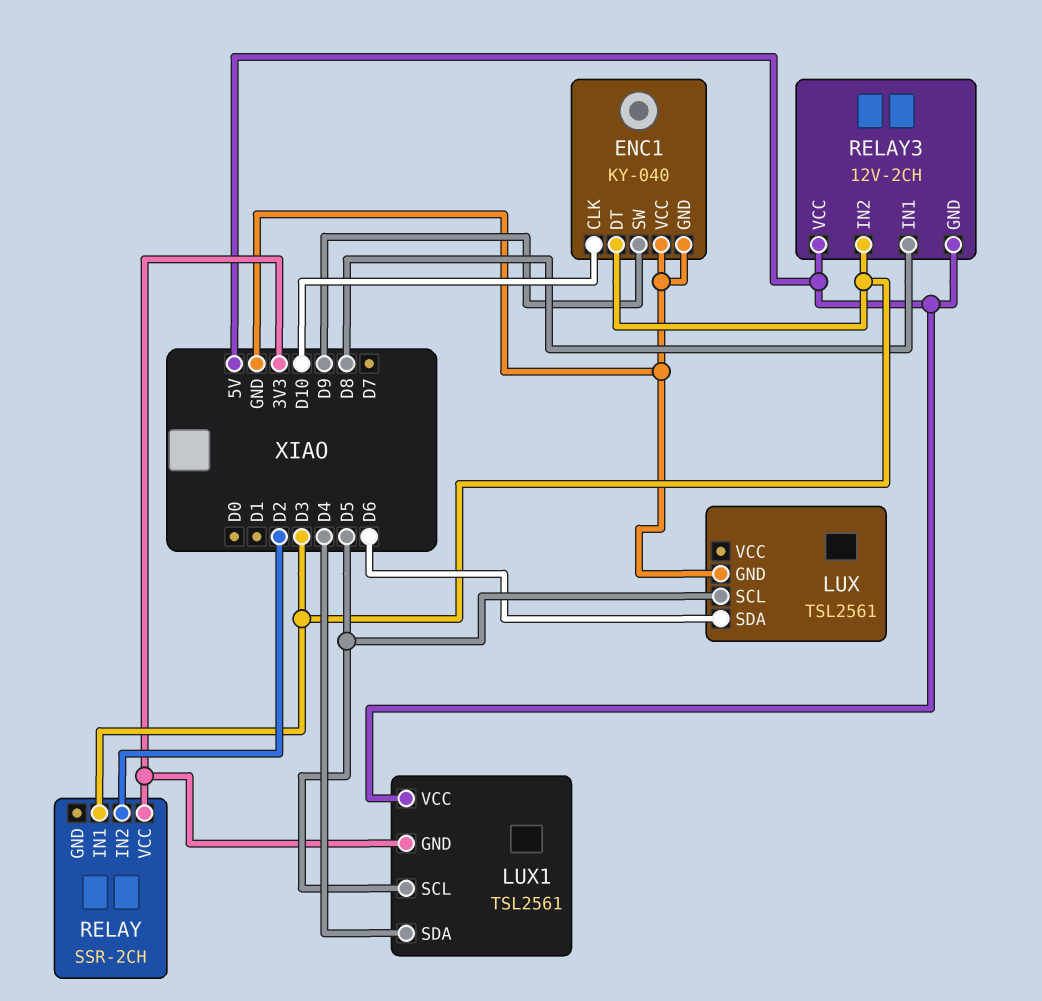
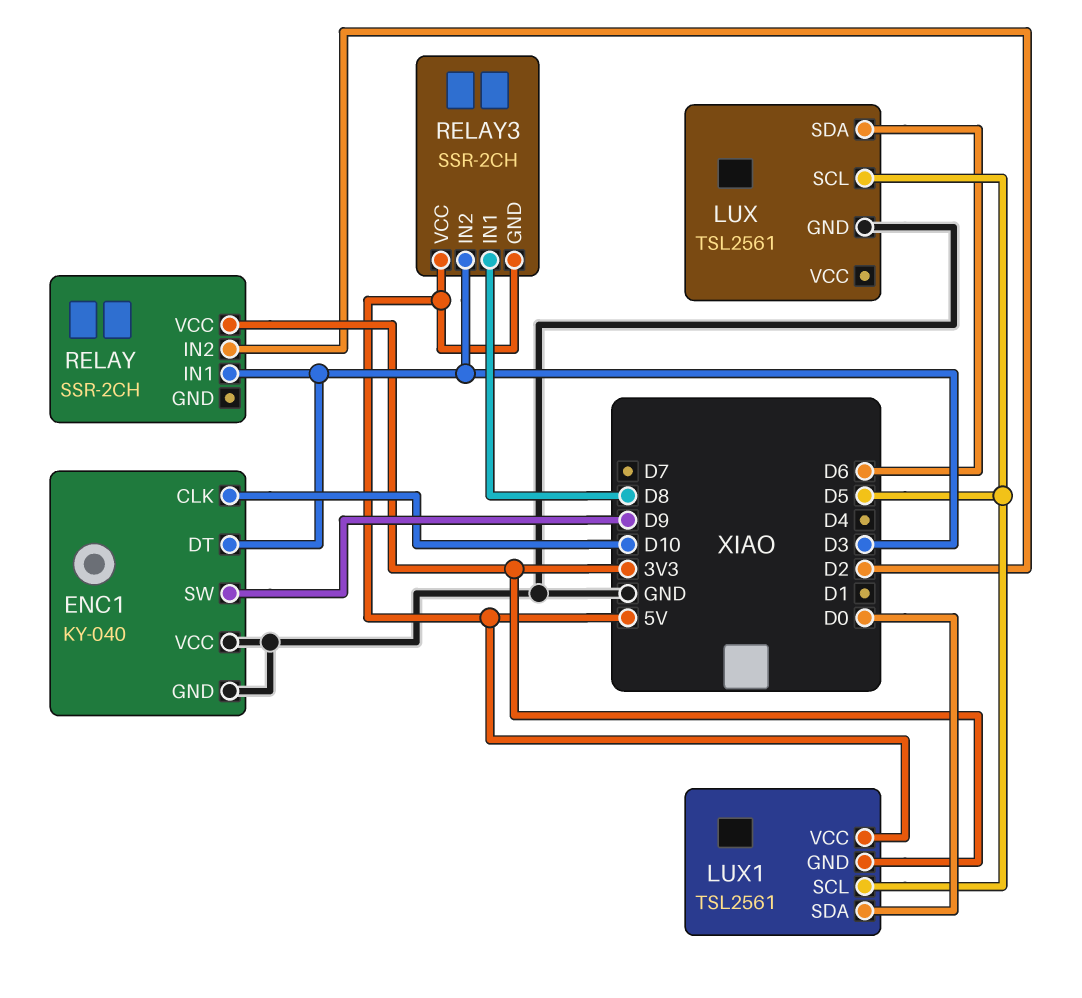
LUX1 pin SDA: D4 -> D0
RELAY3: 12V-2CH -> SSR-2CH

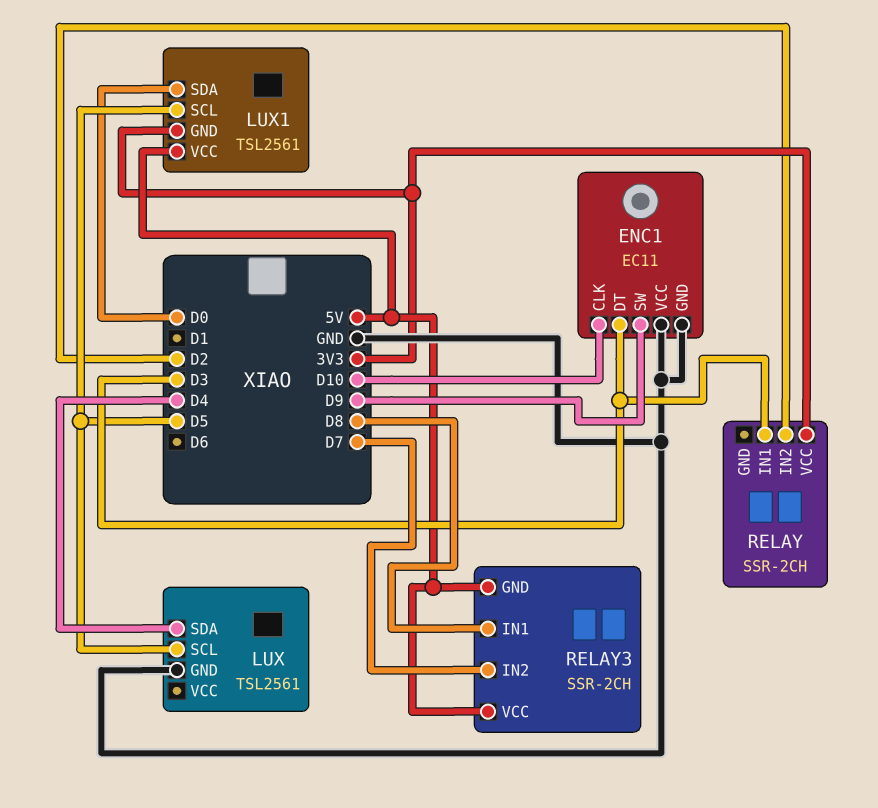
ENC1: KY-040 -> EC11
LUX pin SDA: D6 -> D4
RELAY3 pin IN2: D3 -> D7

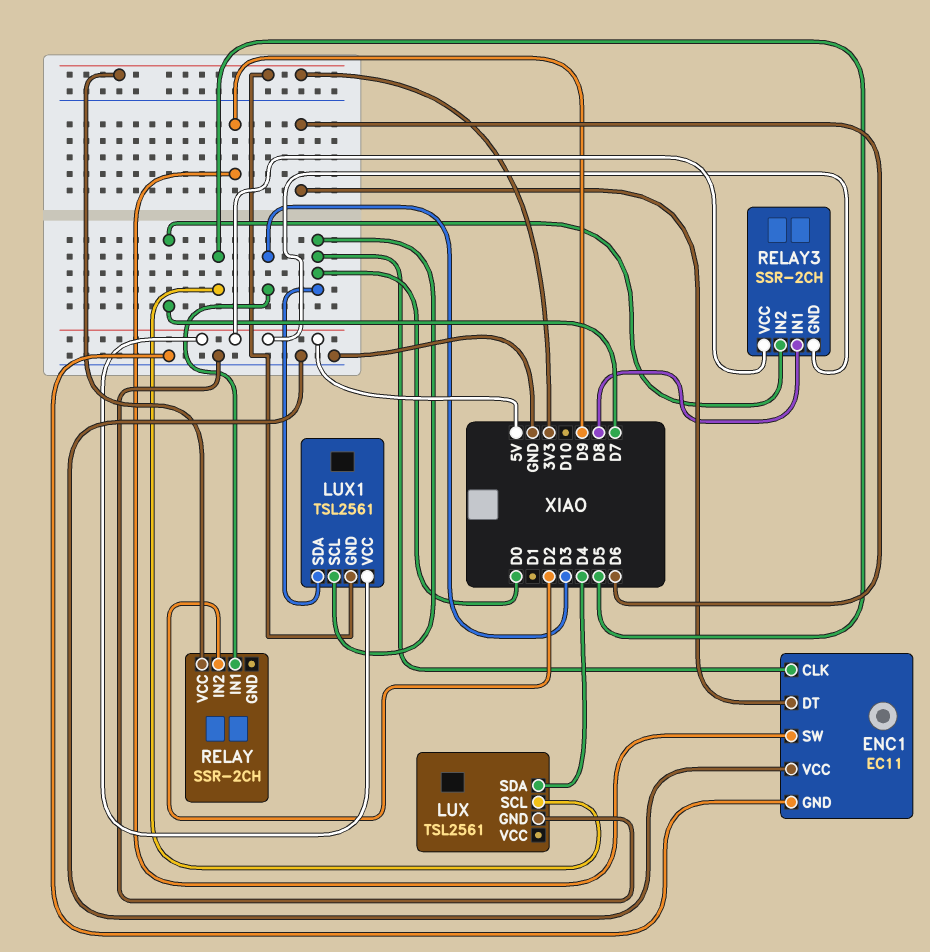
ENC1 pin CLK: D10 -> D0
ENC1 pin DT: D3 -> D6
LUX1 pin SCL: D5 -> D0

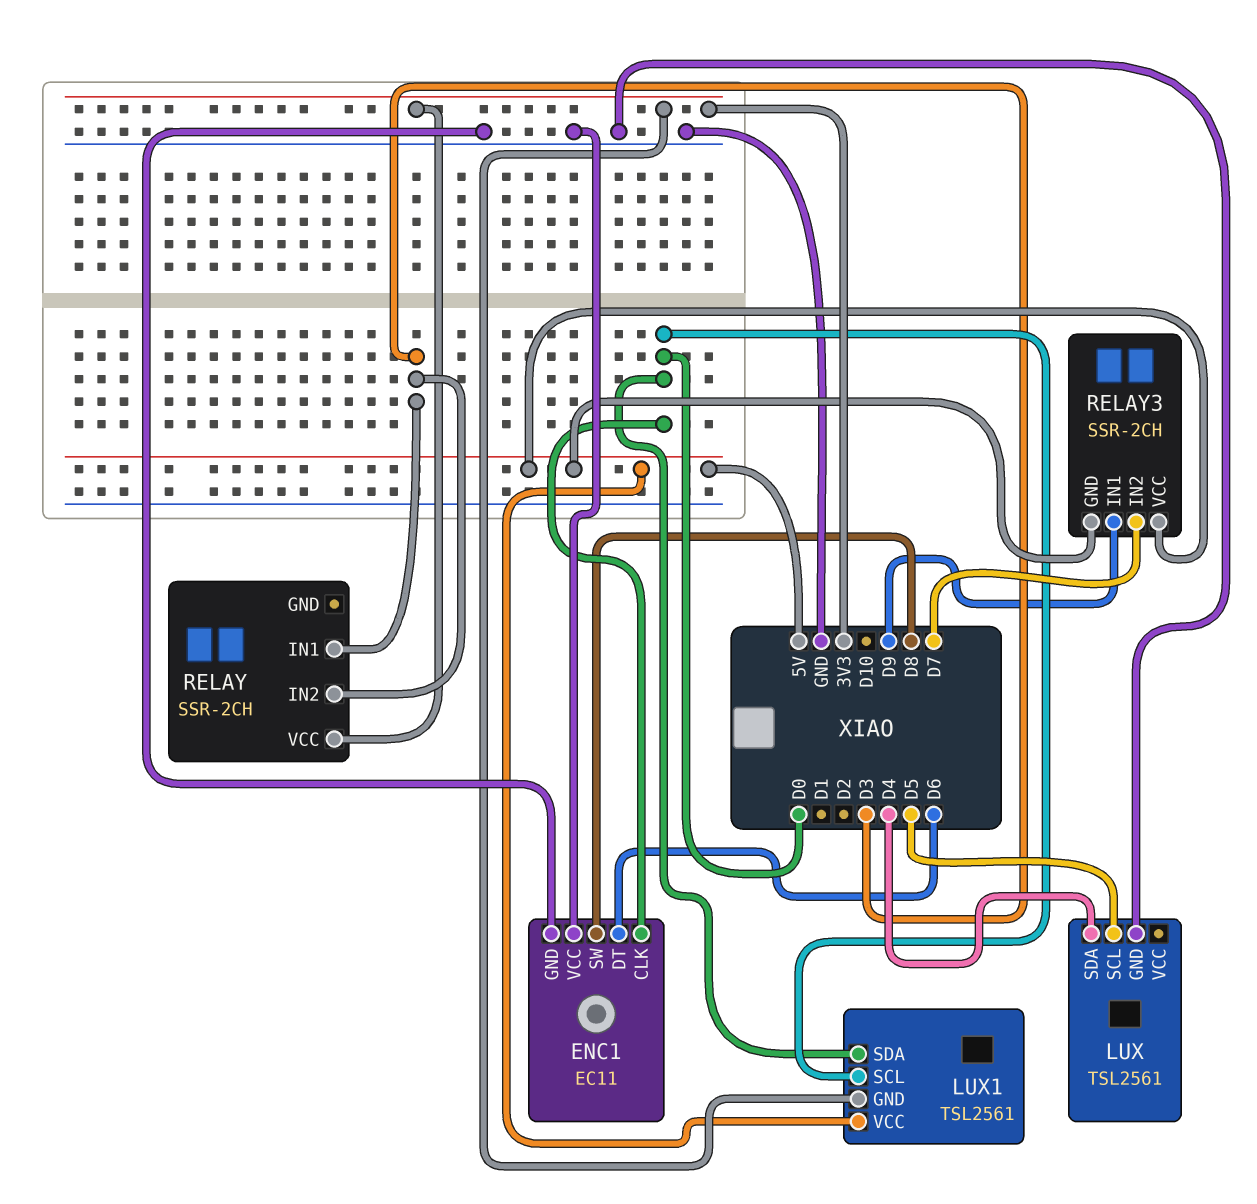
ENC1 pin SW: D9 -> D8
RELAY pin IN2: D2 -> D3
RELAY3 pin IN1: D8 -> D9

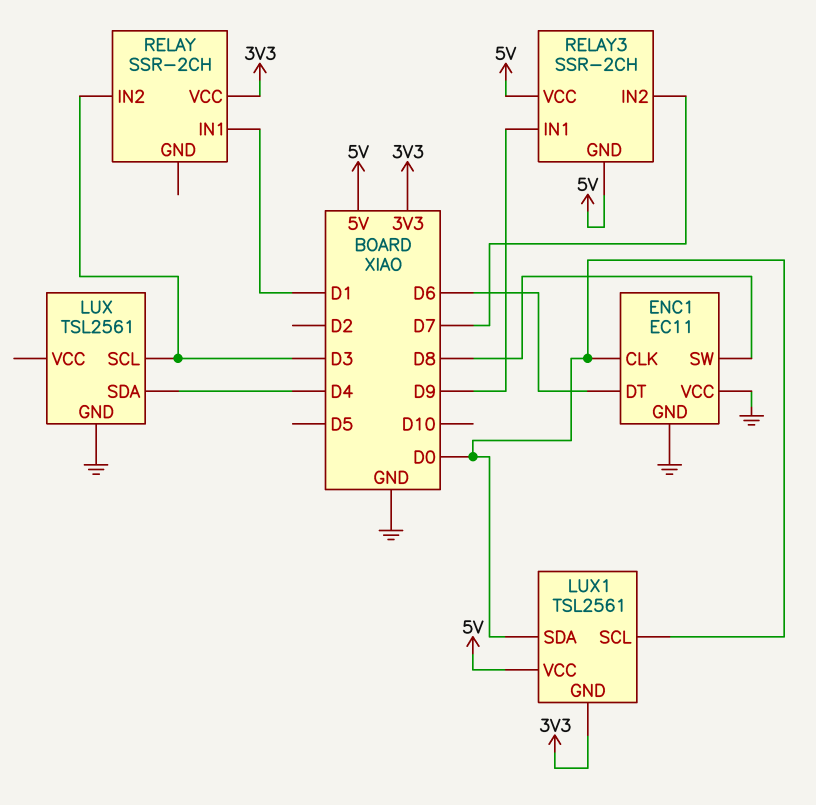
LUX pin SCL: D5 -> D3
RELAY pin IN1: D3 -> D1

